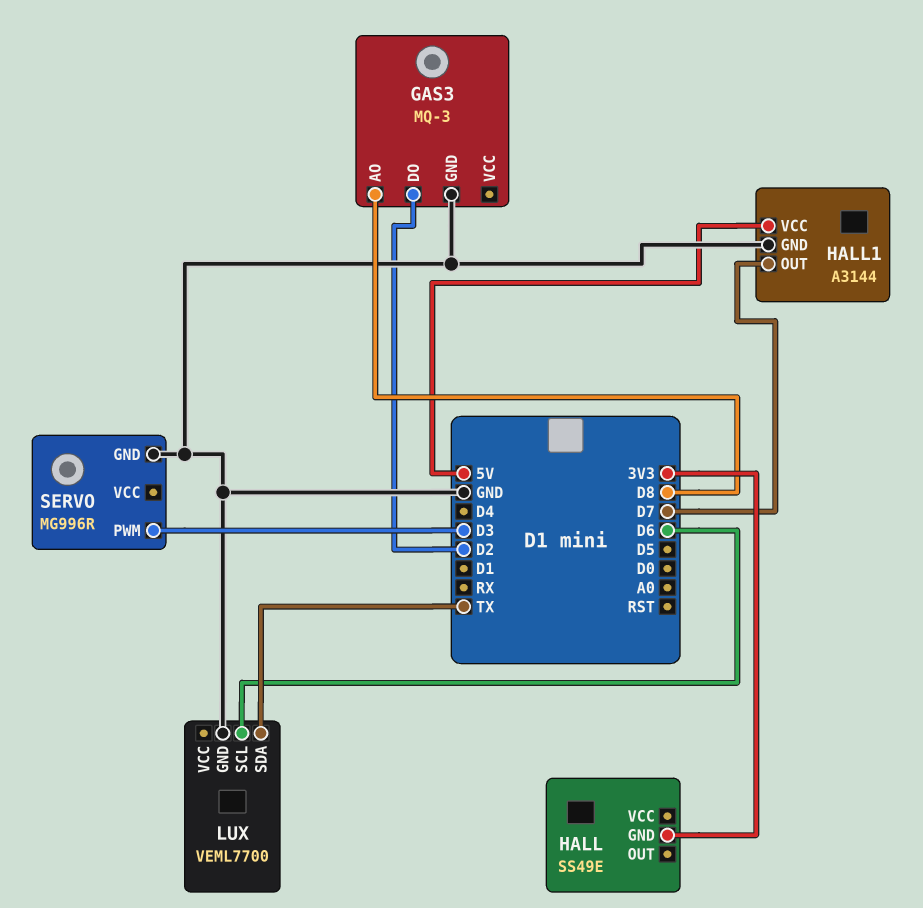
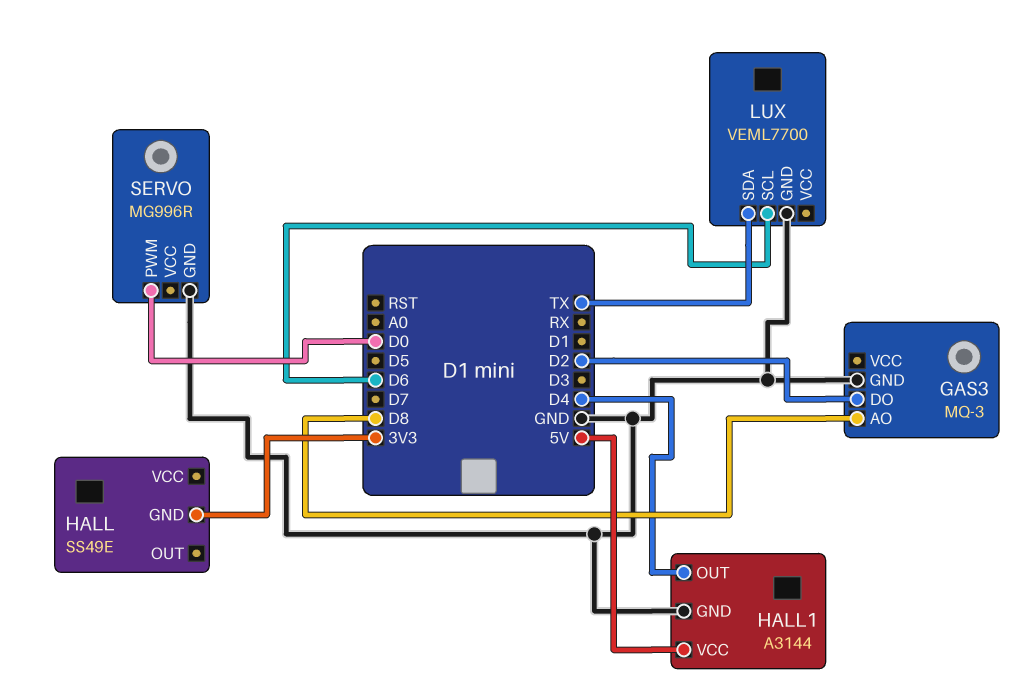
HALL1 pin OUT: D7 -> D4
SERVO pin PWM: D3 -> D0

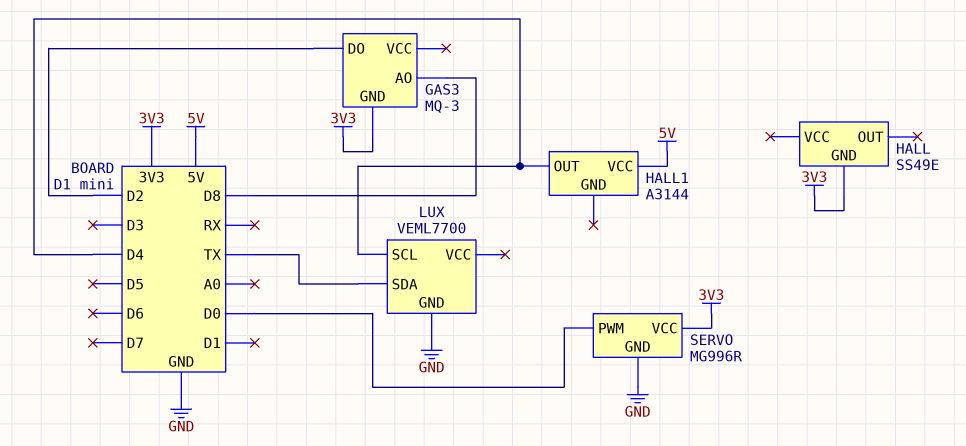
GAS3 pin GND: GND -> 3V3
HALL1 pin GND: GND -> none
LUX pin SCL: D6 -> D4
SERVO pin VCC: none -> 3V3

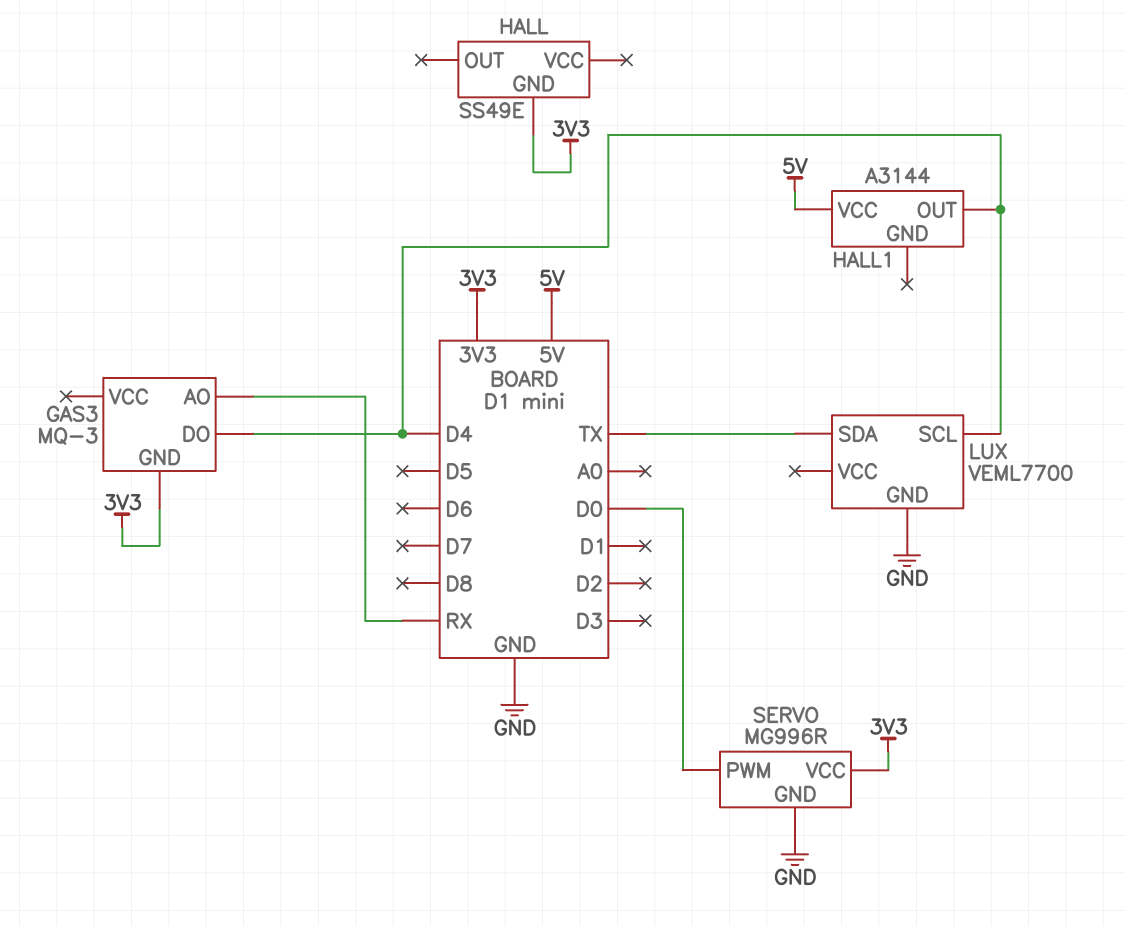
GAS3 pin AO: D8 -> RX
GAS3 pin DO: D2 -> D4

